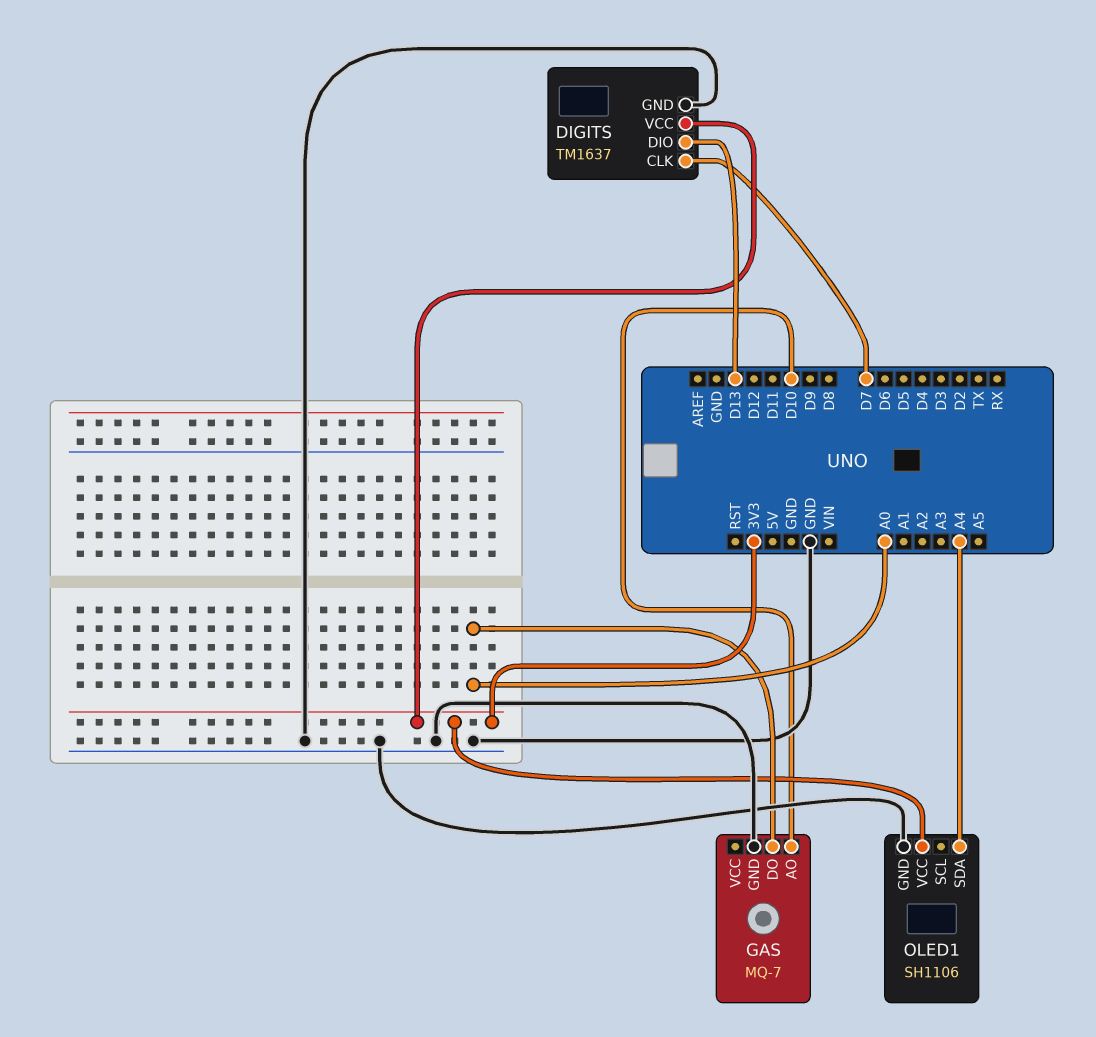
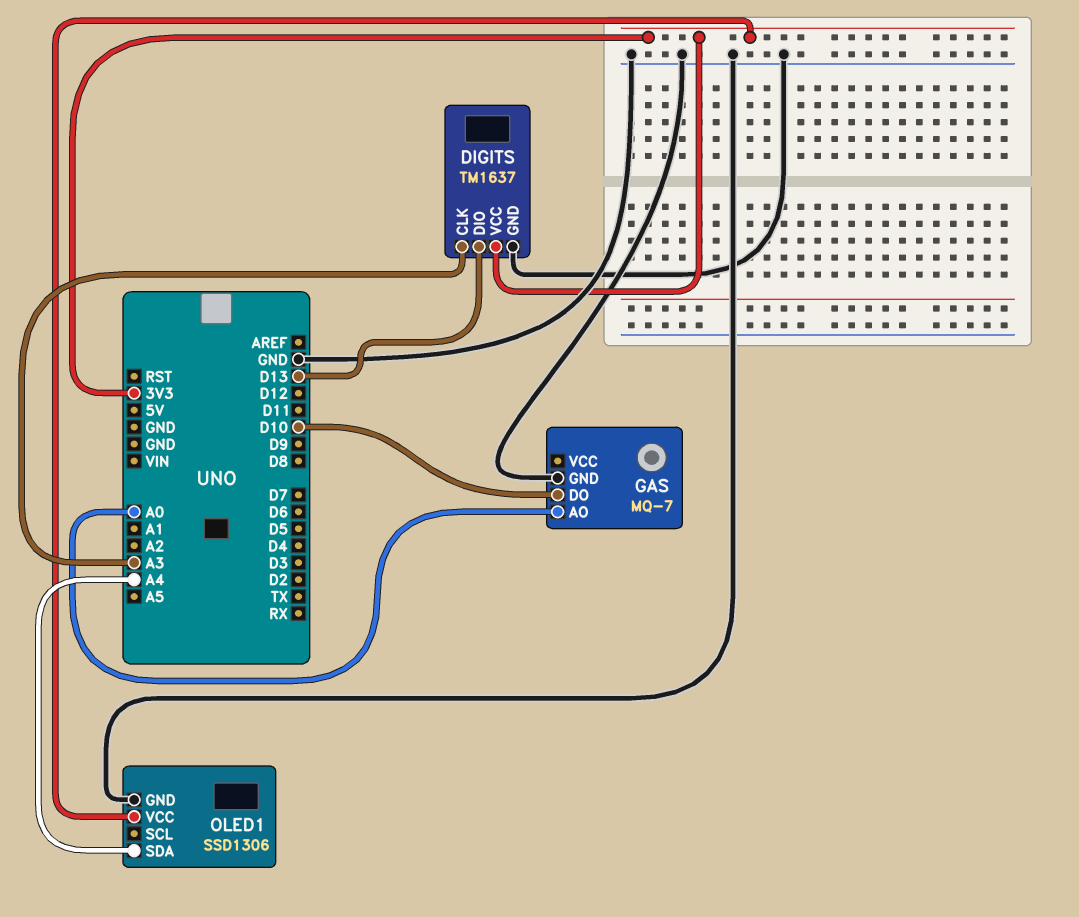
DIGITS pin CLK: D7 -> A3
GAS pin AO: D10 -> A0
GAS pin DO: A0 -> D10
OLED1: SH1106 -> SSD1306

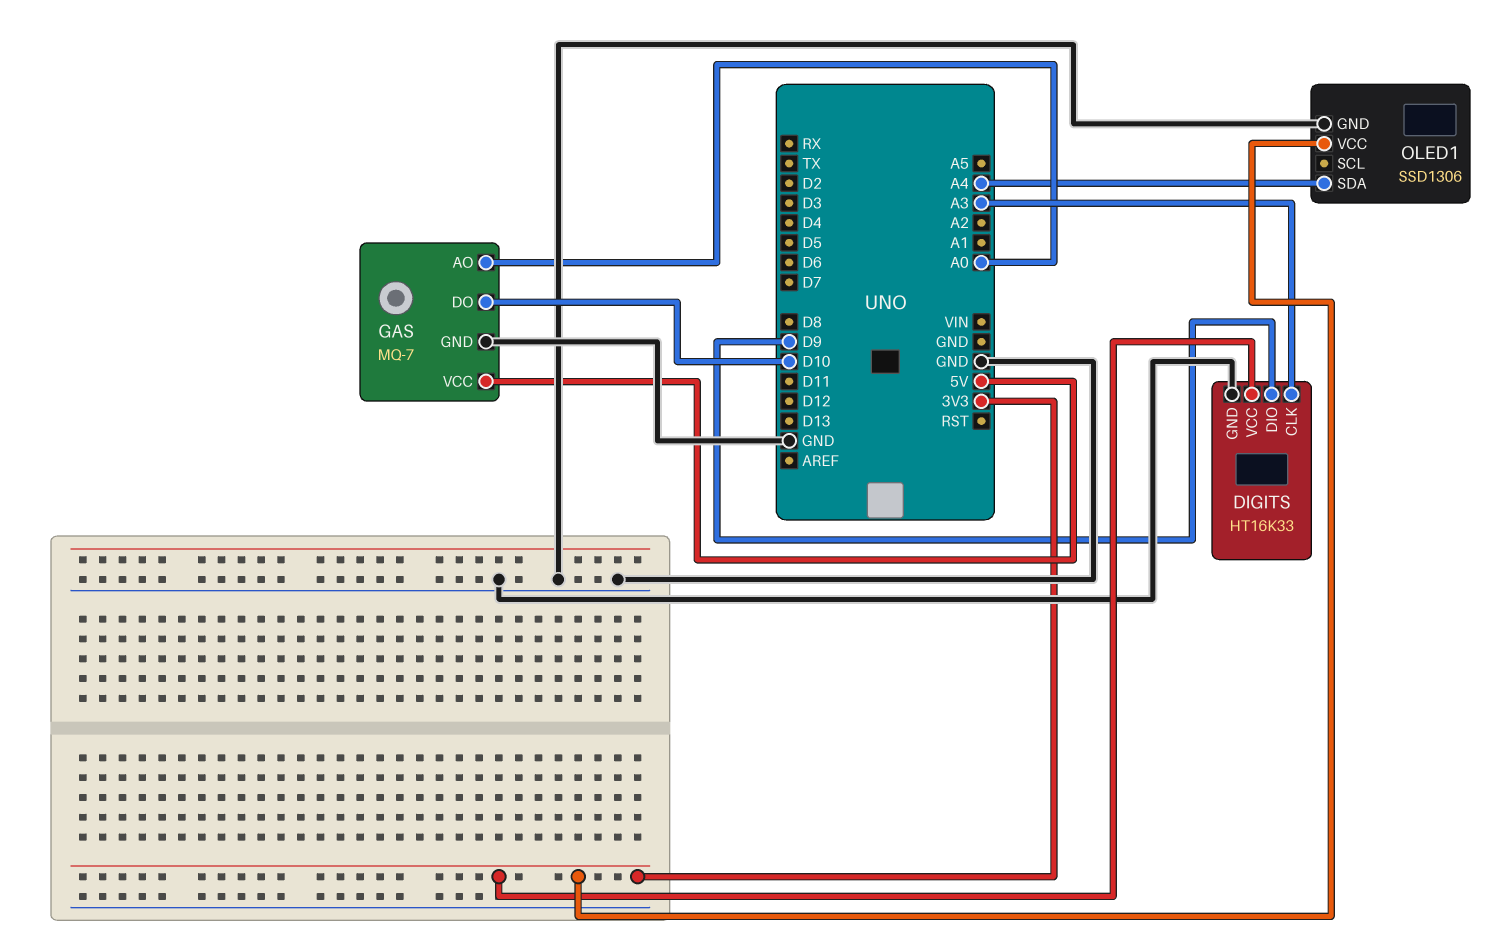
DIGITS: TM1637 -> HT16K33
DIGITS pin DIO: D13 -> D9
GAS pin VCC: none -> 5V

